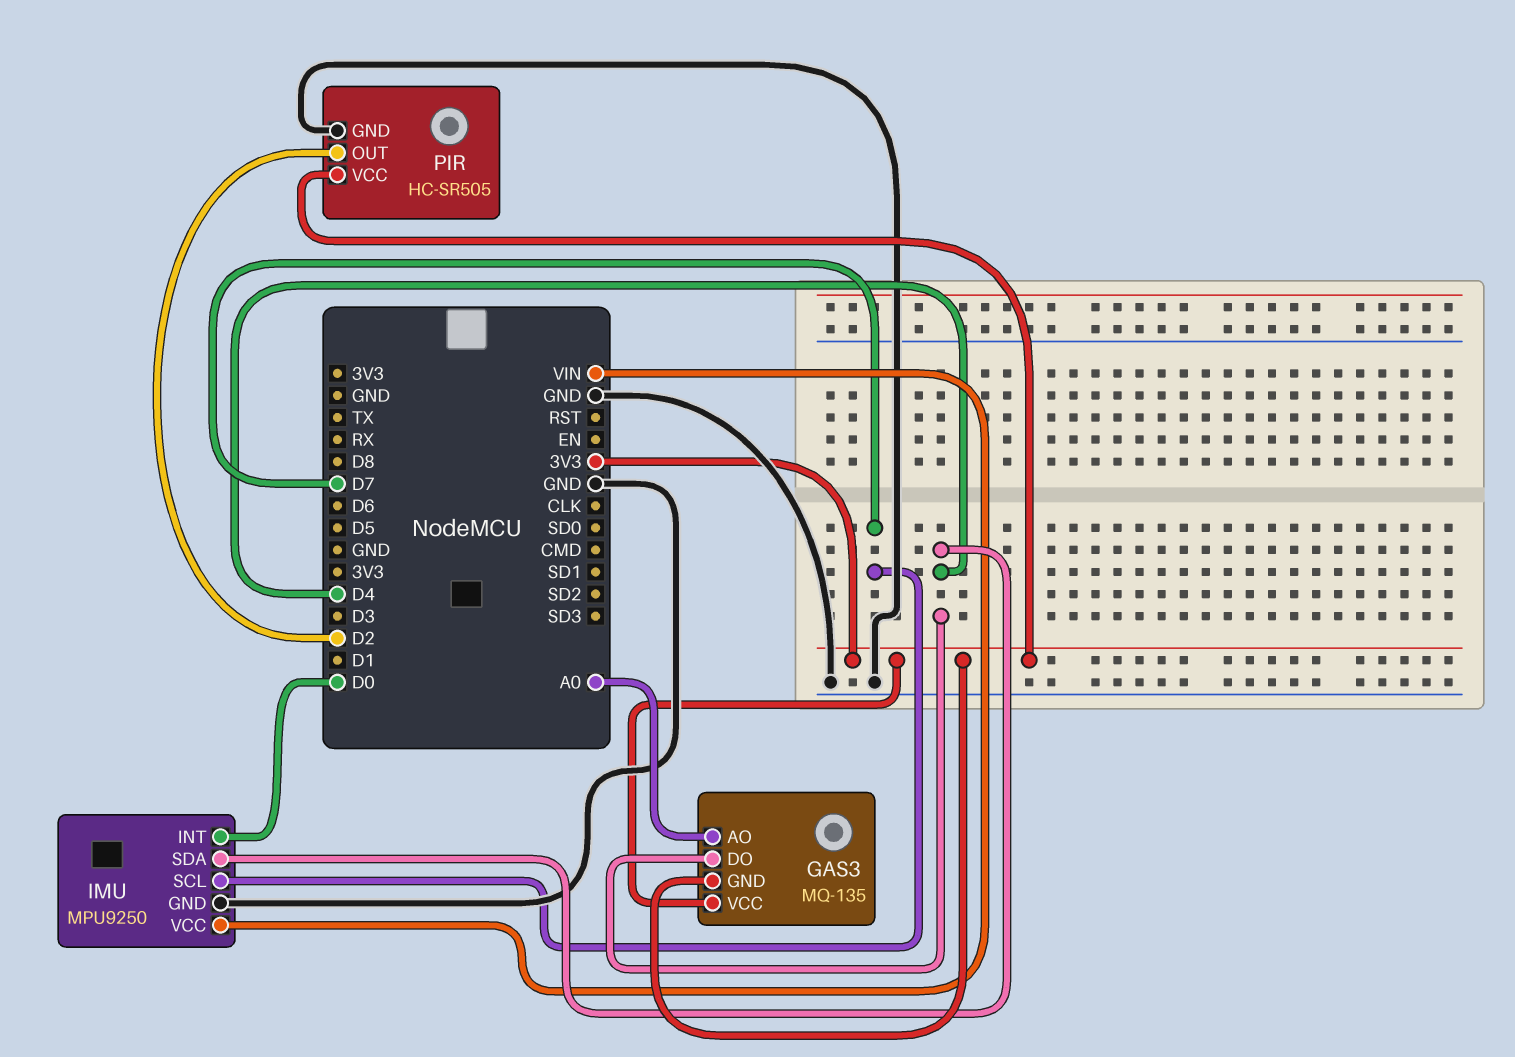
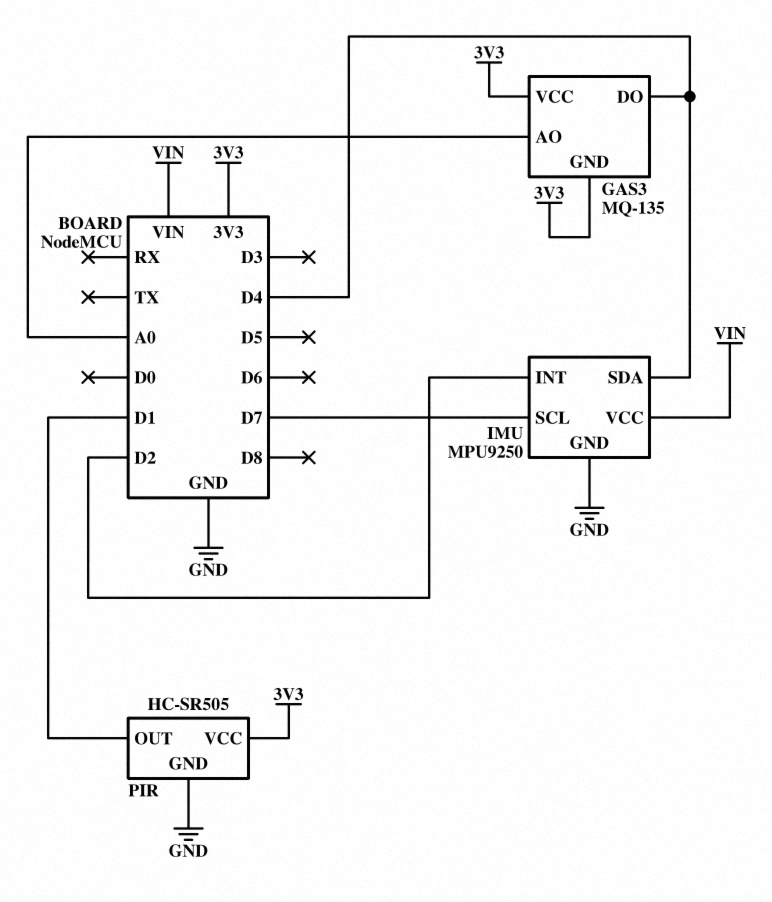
IMU pin INT: D0 -> D2
PIR pin OUT: D2 -> D1

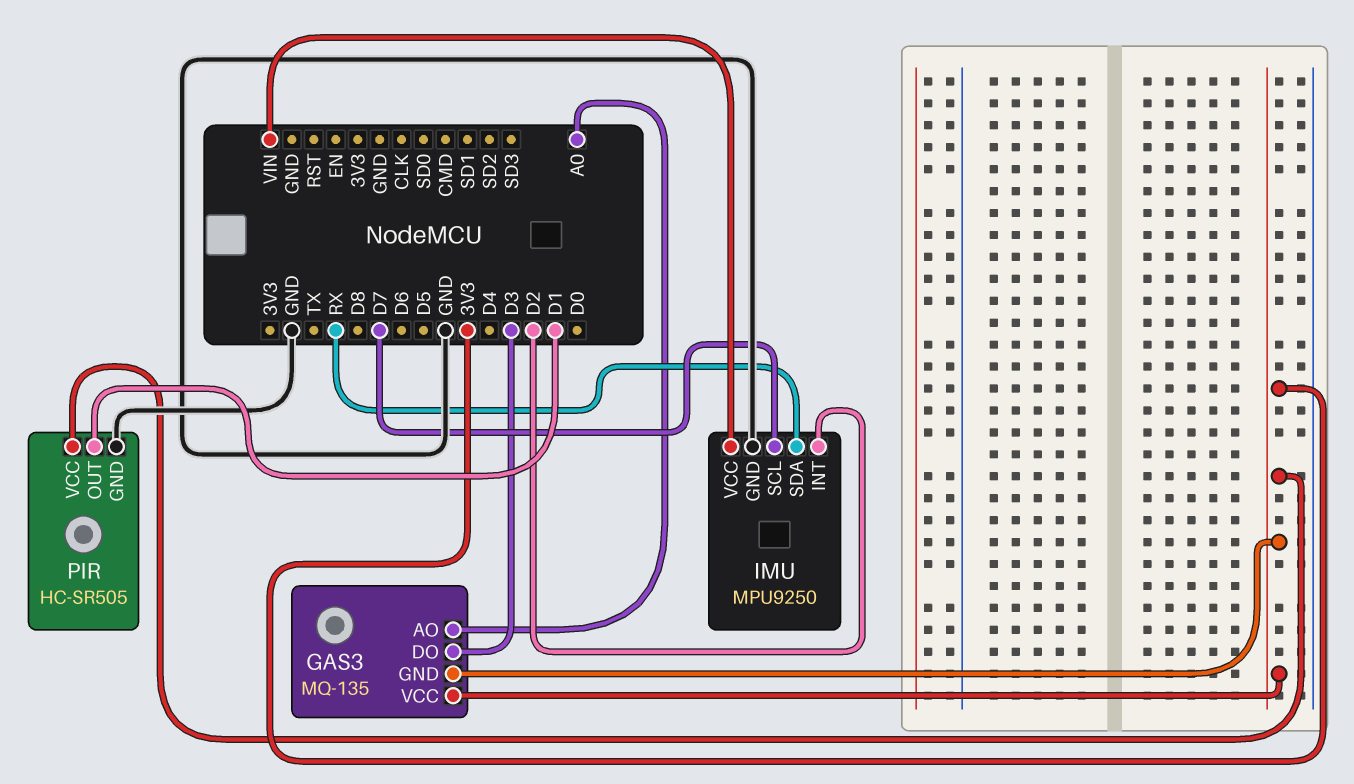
GAS3 pin DO: D4 -> D3
IMU pin SDA: D4 -> RX

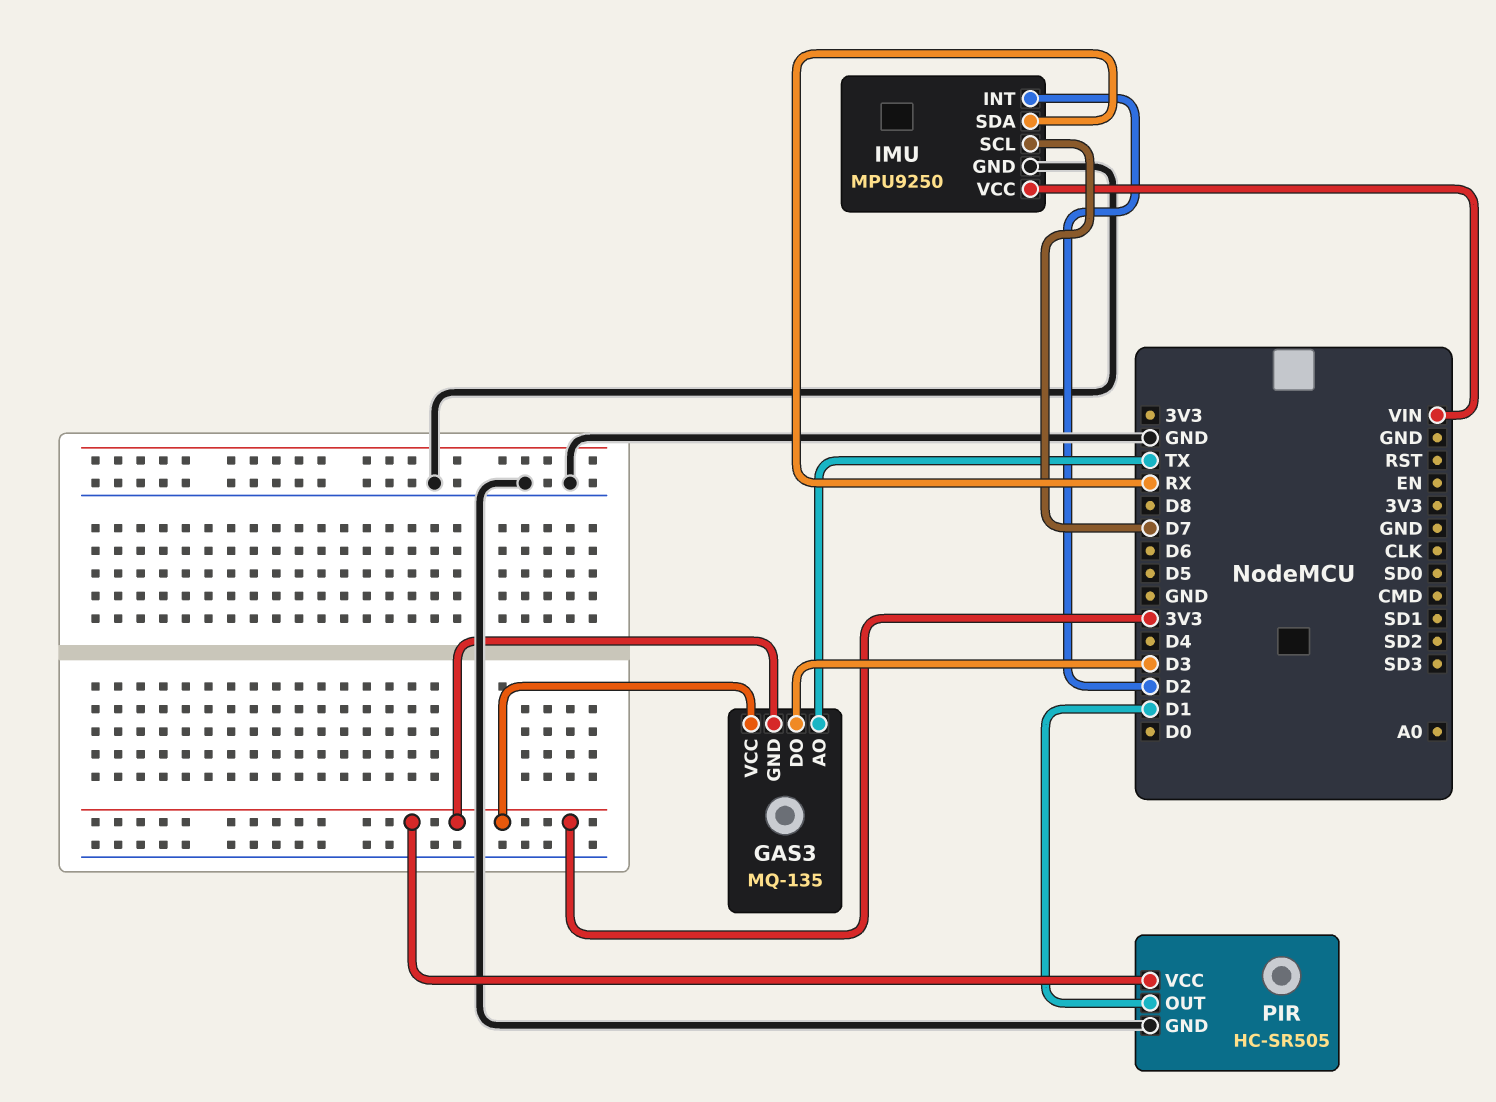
GAS3 pin AO: A0 -> TX

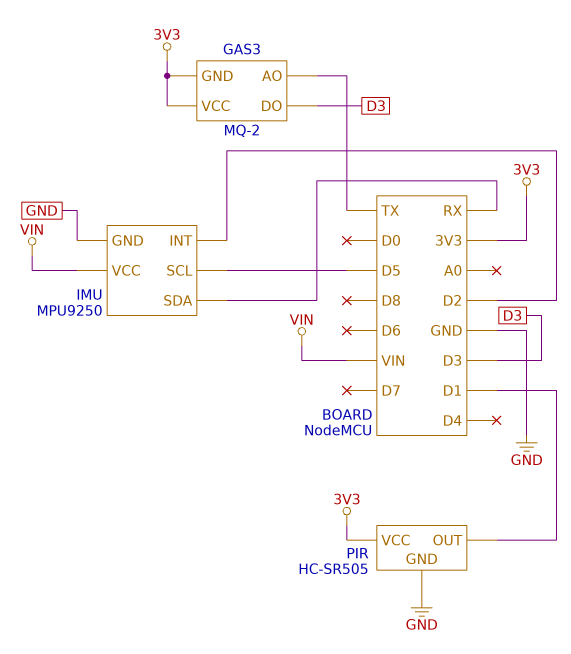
GAS3: MQ-135 -> MQ-2
IMU pin SCL: D7 -> D5

